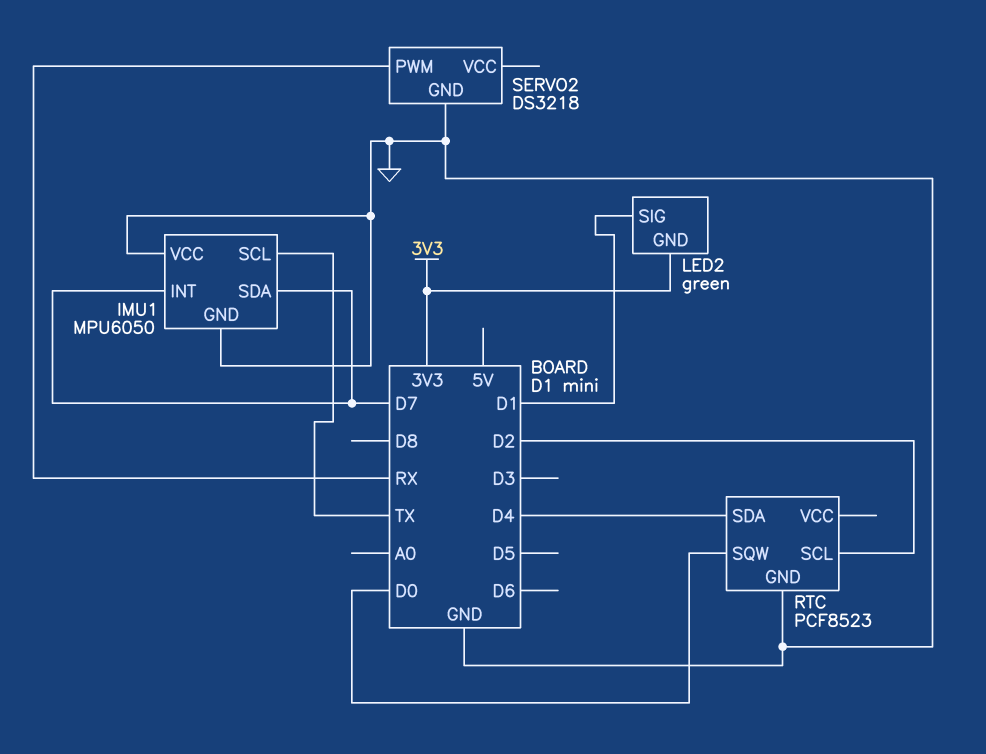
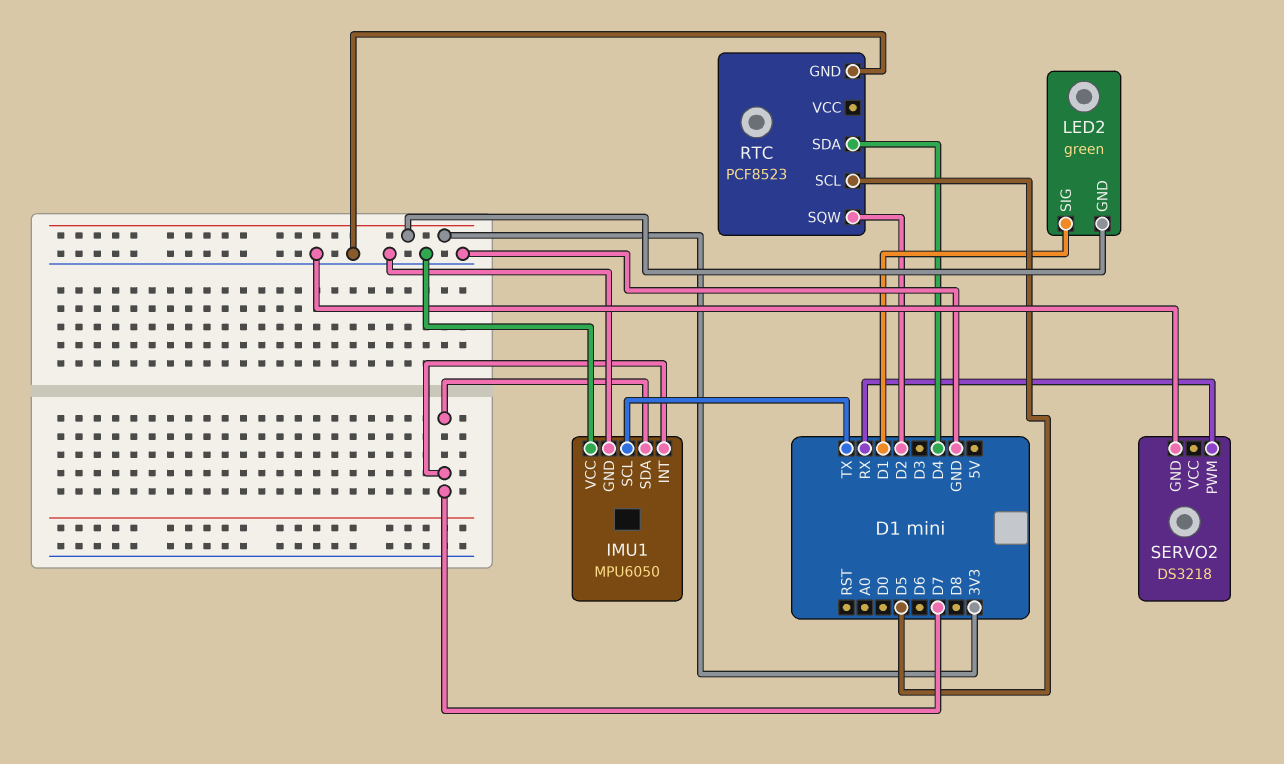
RTC pin SCL: D2 -> D5
RTC pin SQW: D0 -> D2

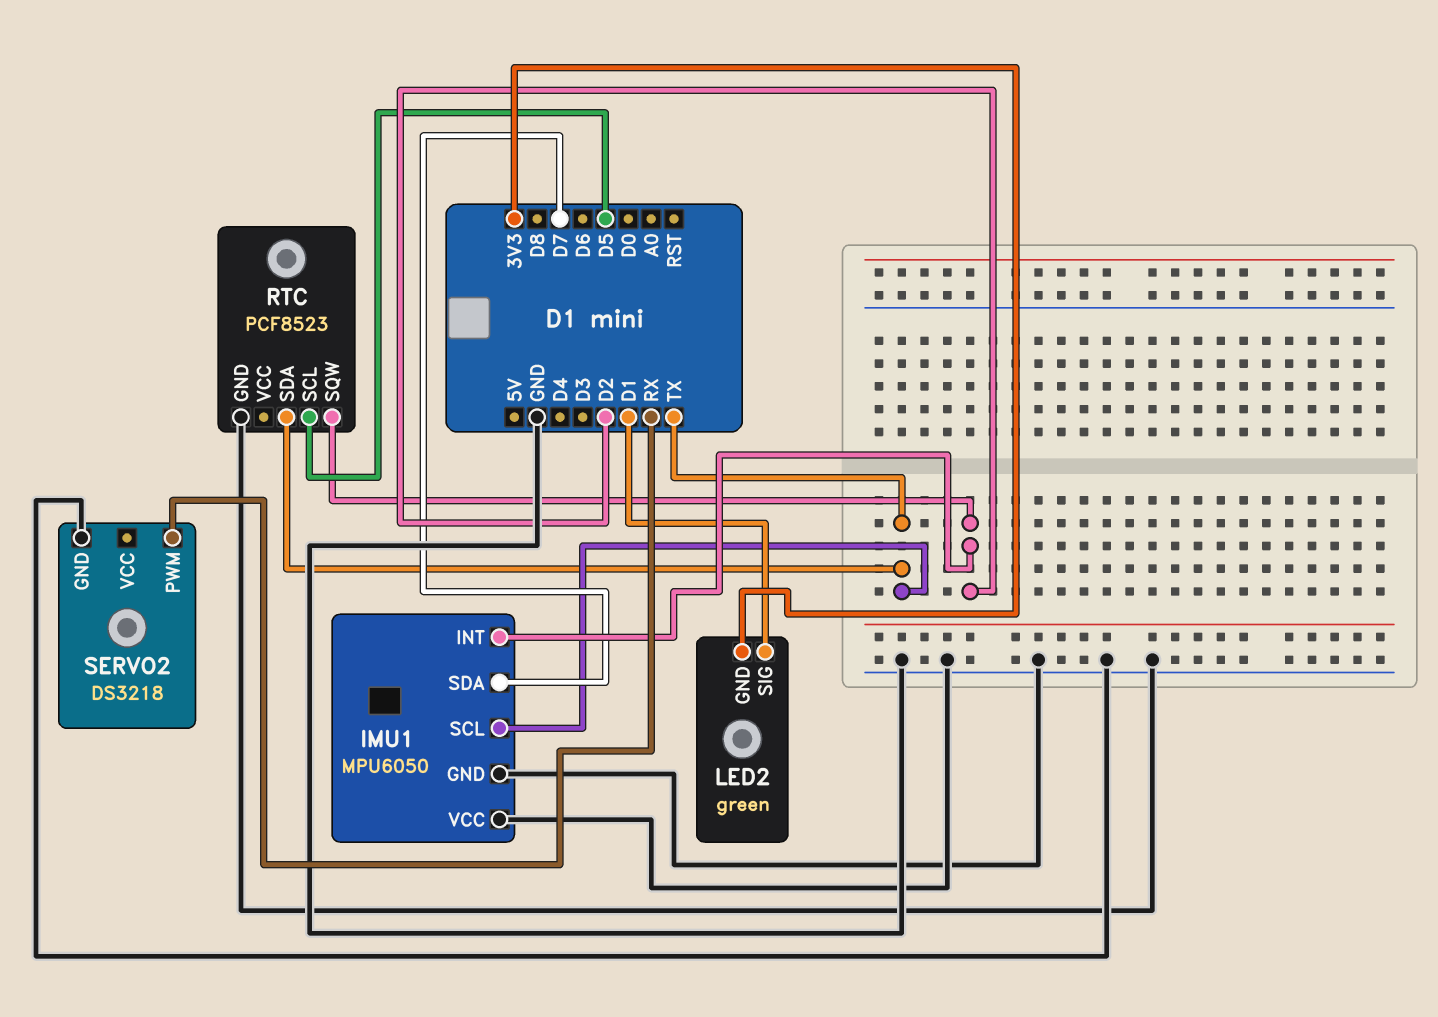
IMU1 pin INT: D7 -> D2
RTC pin SDA: D4 -> TX

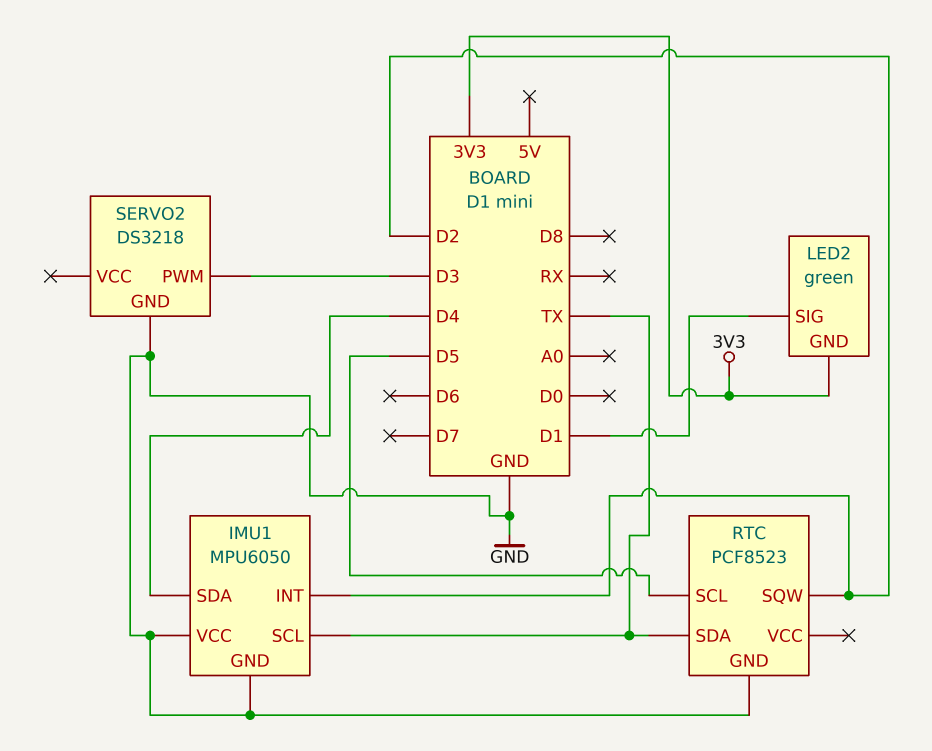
IMU1 pin SDA: D7 -> D4
SERVO2 pin PWM: RX -> D3

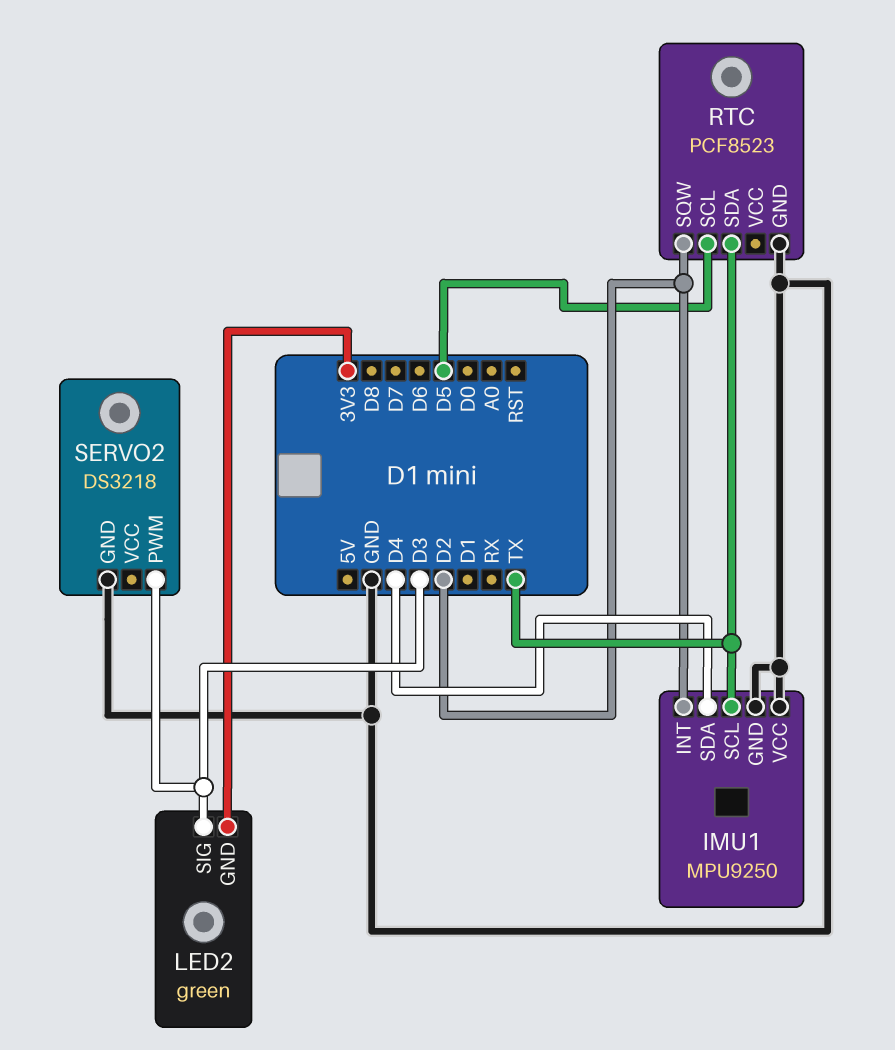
IMU1: MPU6050 -> MPU9250
LED2 pin SIG: D1 -> D3

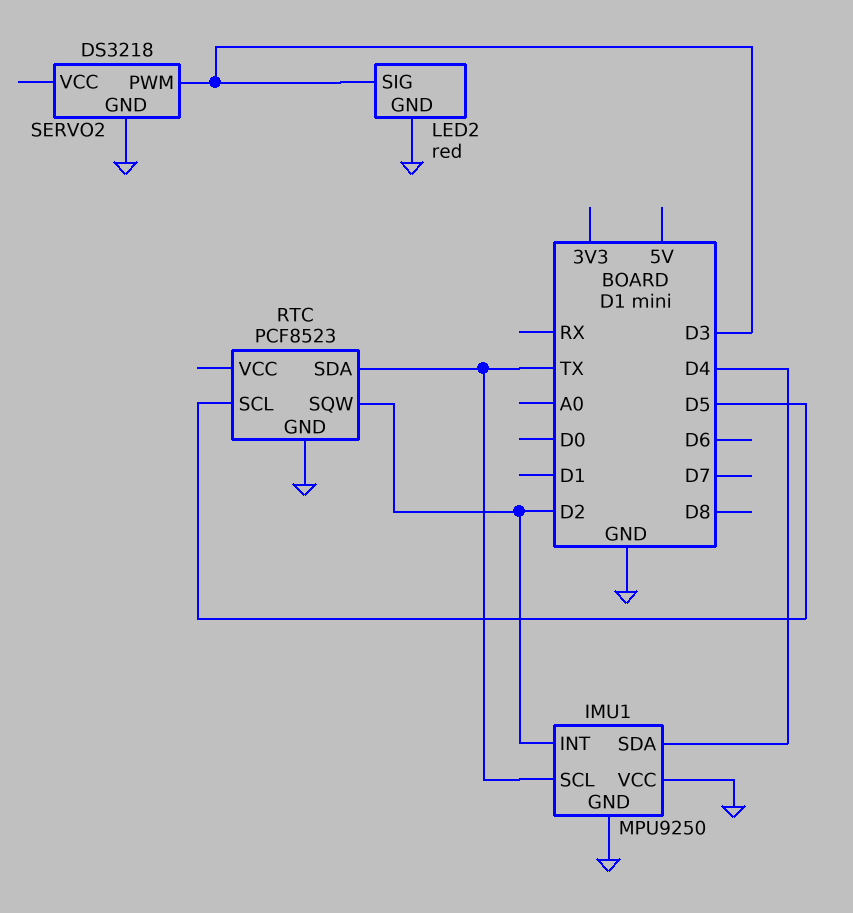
LED2: green -> red
LED2 pin GND: 3V3 -> GND

